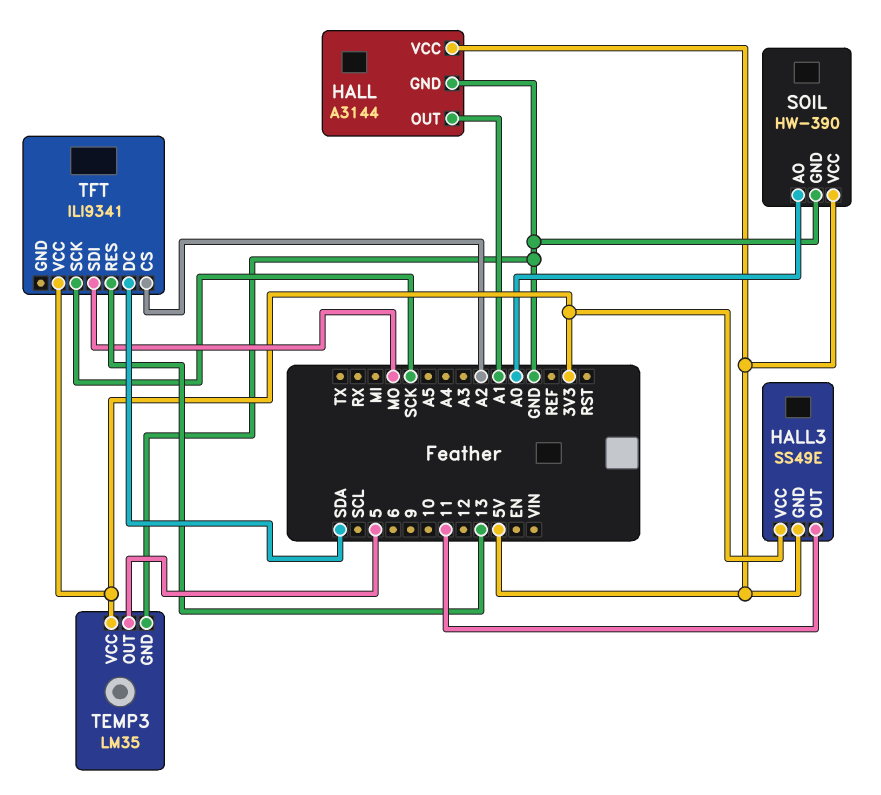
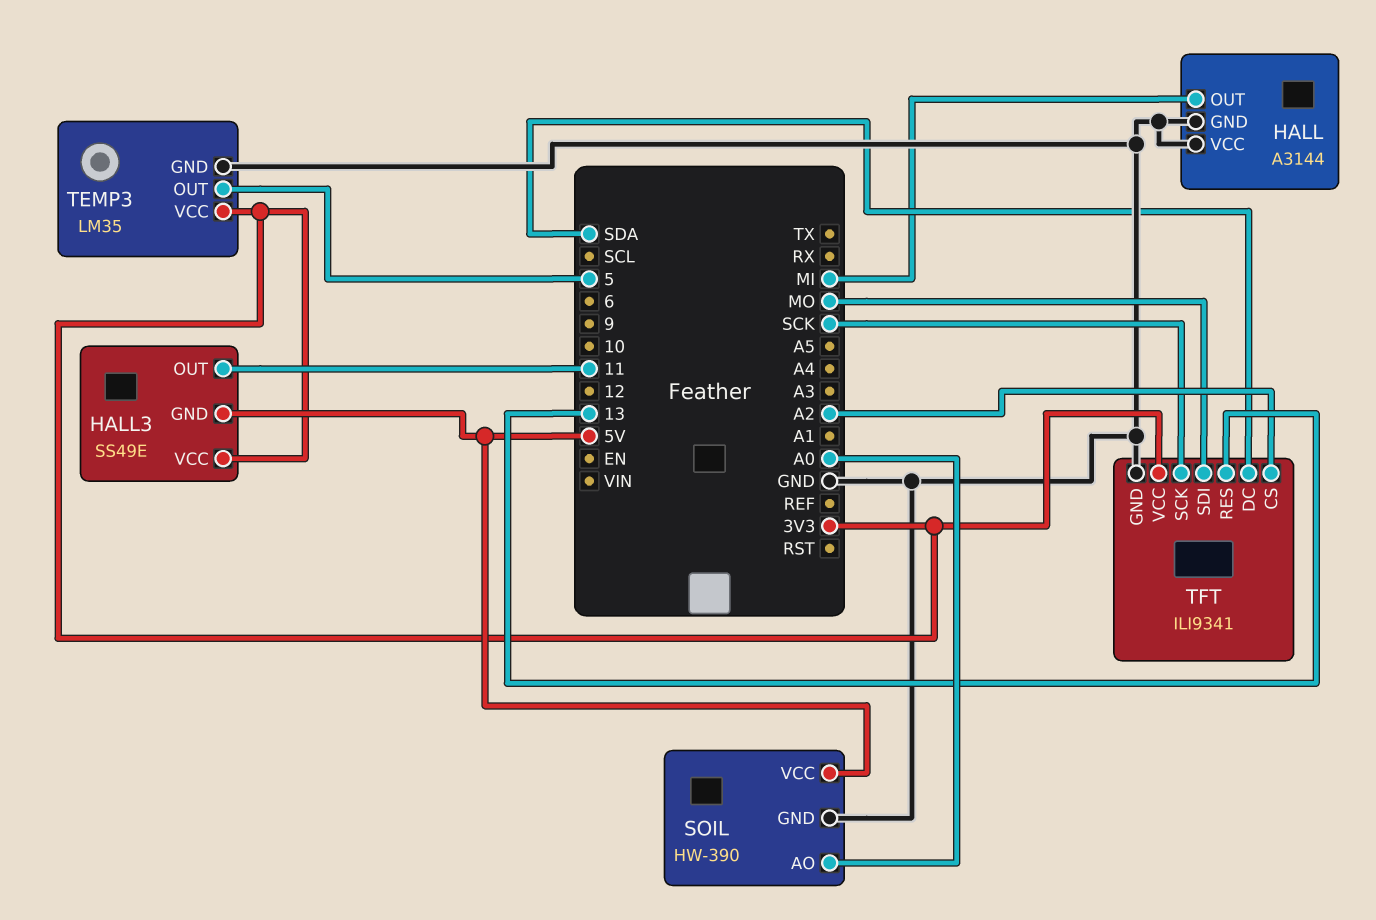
HALL pin OUT: A1 -> MI
HALL pin VCC: 5V -> GND
TFT pin GND: none -> GND

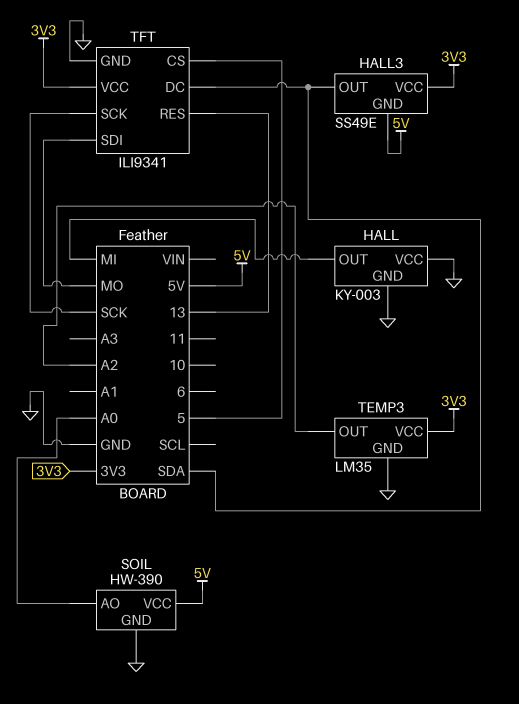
HALL: A3144 -> KY-003
HALL3 pin OUT: 11 -> SDA
TEMP3 pin OUT: 5 -> A2
TFT pin CS: A2 -> 5

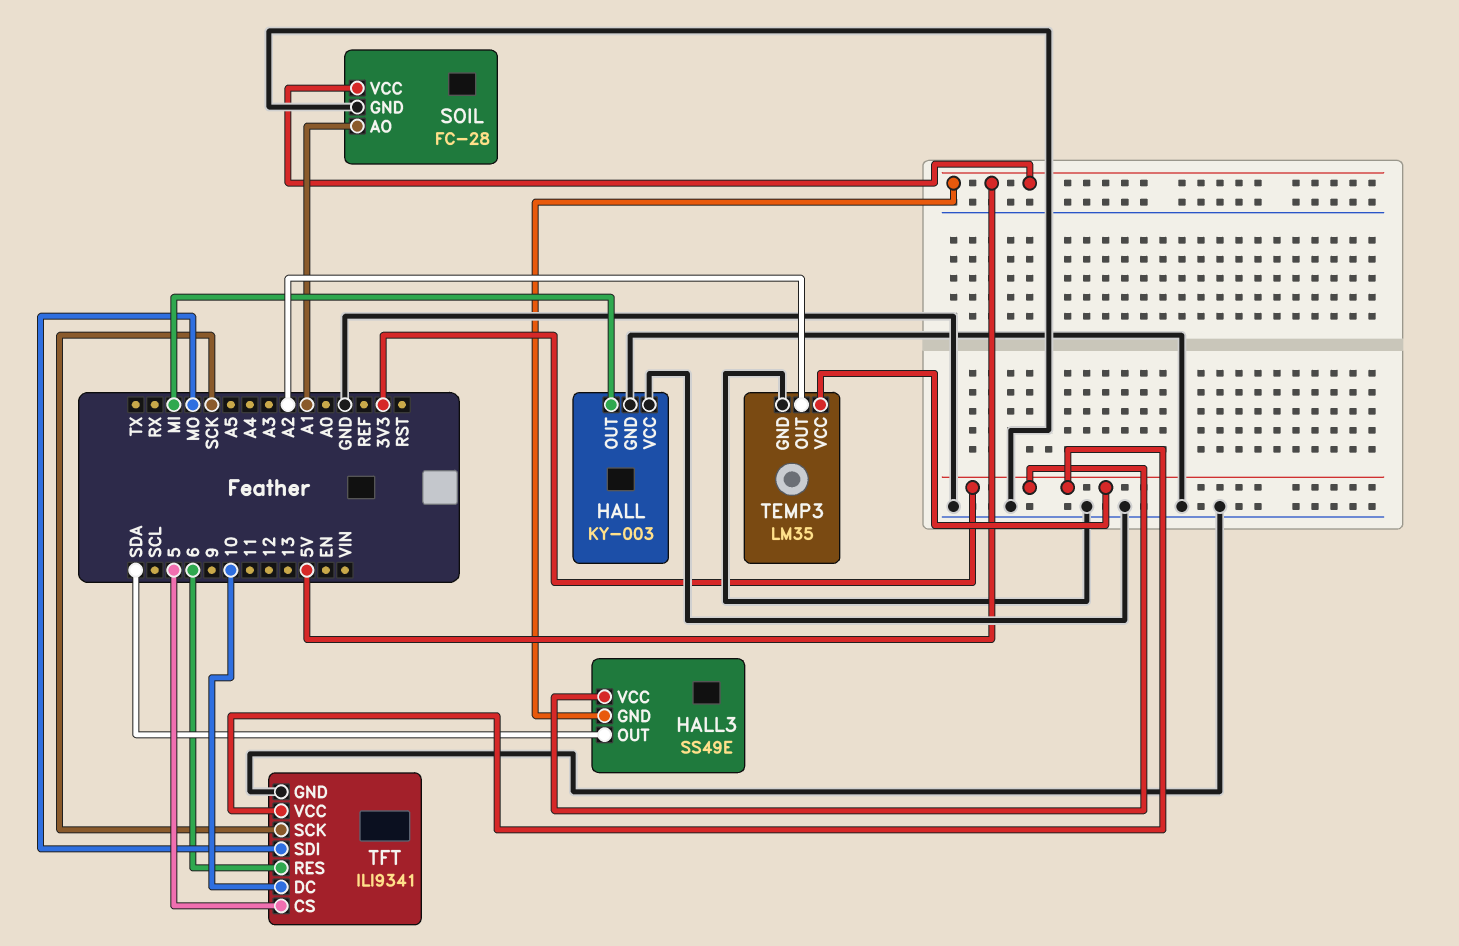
SOIL: HW-390 -> FC-28
SOIL pin AO: A0 -> A1
TFT pin DC: SDA -> 10
TFT pin RES: 13 -> 6

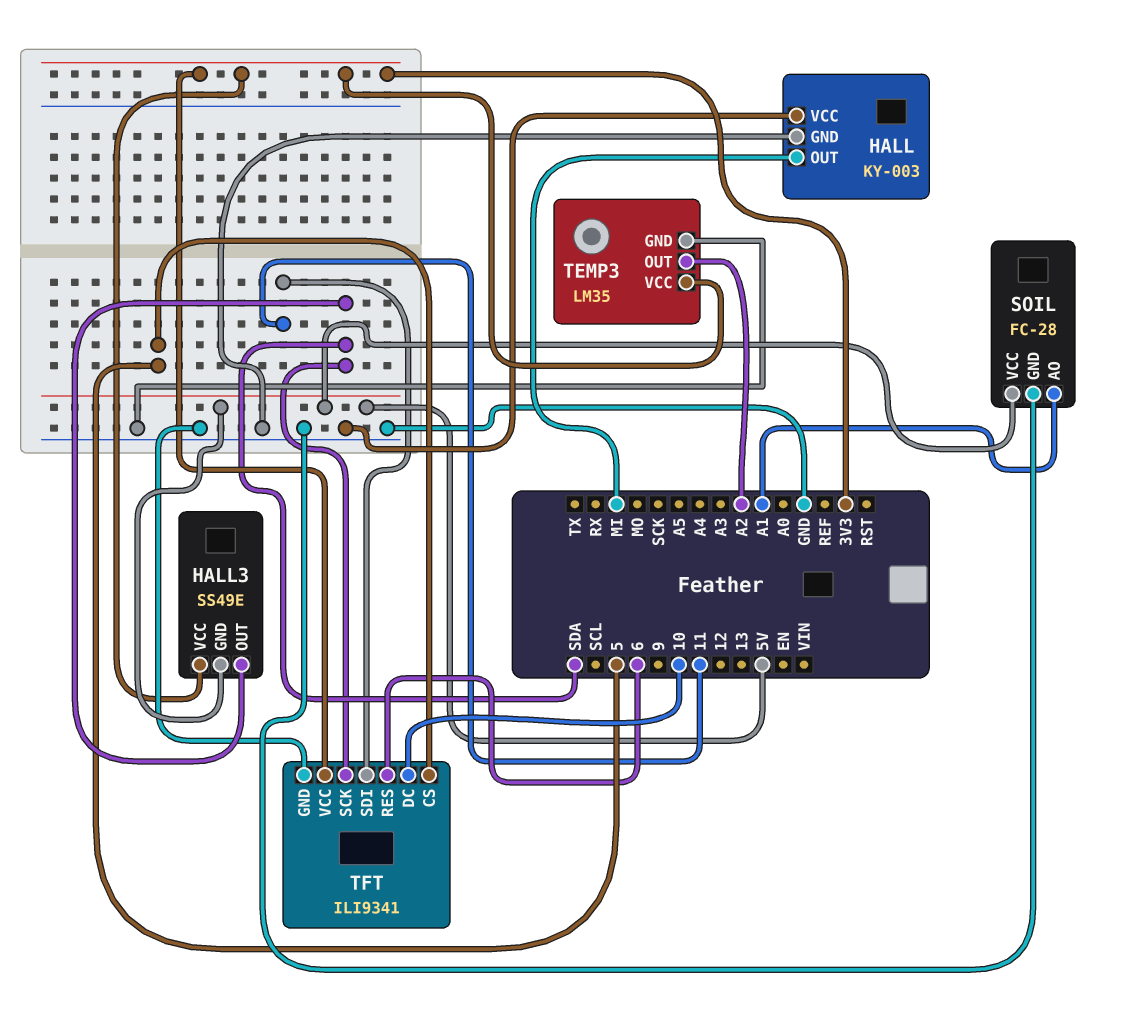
TFT pin SCK: SCK -> SDA
TFT pin SDI: MO -> 11

